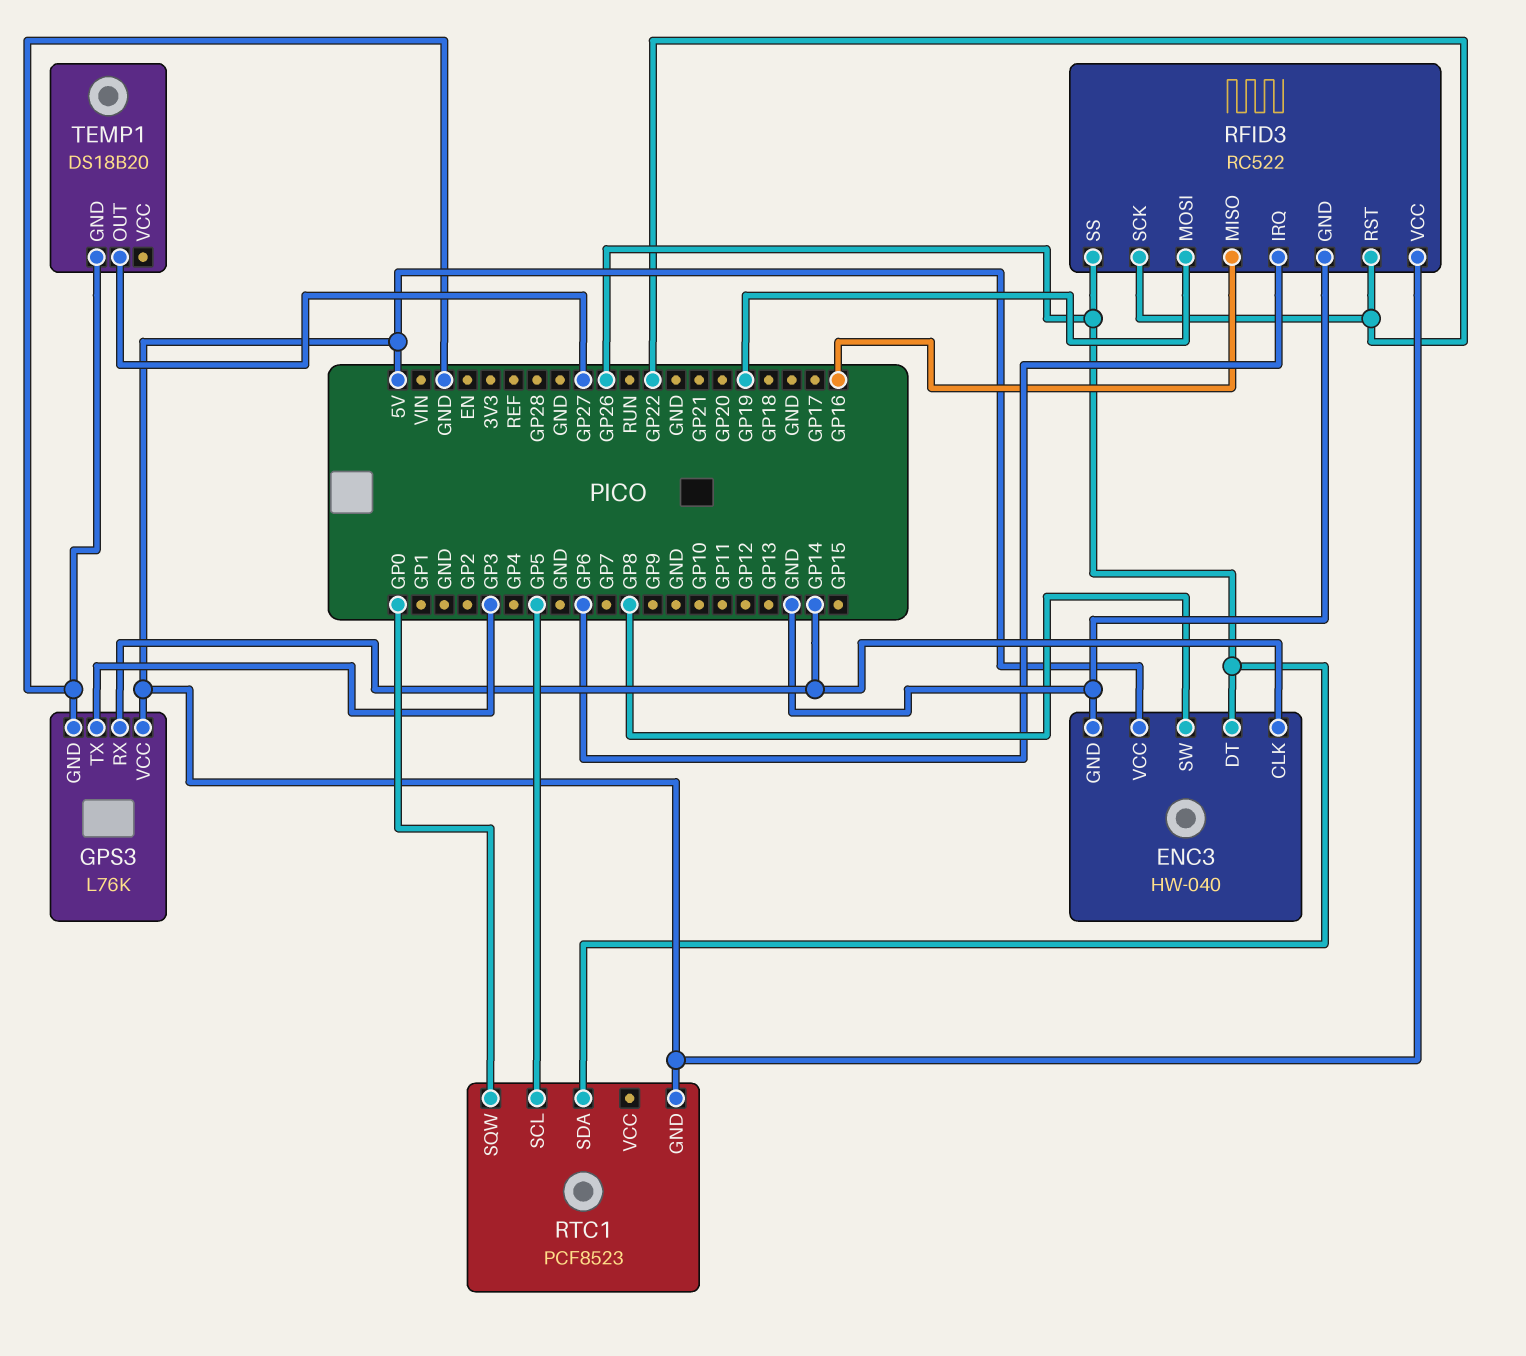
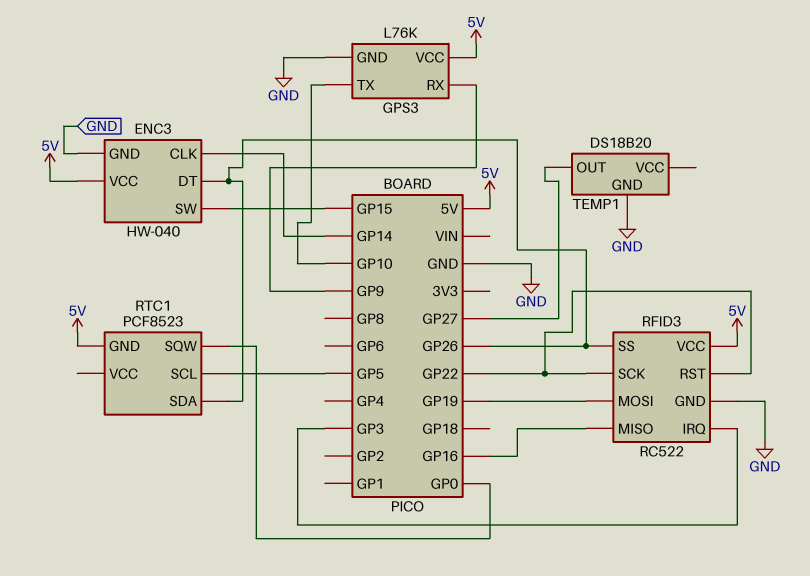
ENC3 pin SW: GP8 -> GP15
GPS3 pin RX: GP14 -> GP9
GPS3 pin TX: GP3 -> GP10
RFID3 pin IRQ: GP6 -> GP3

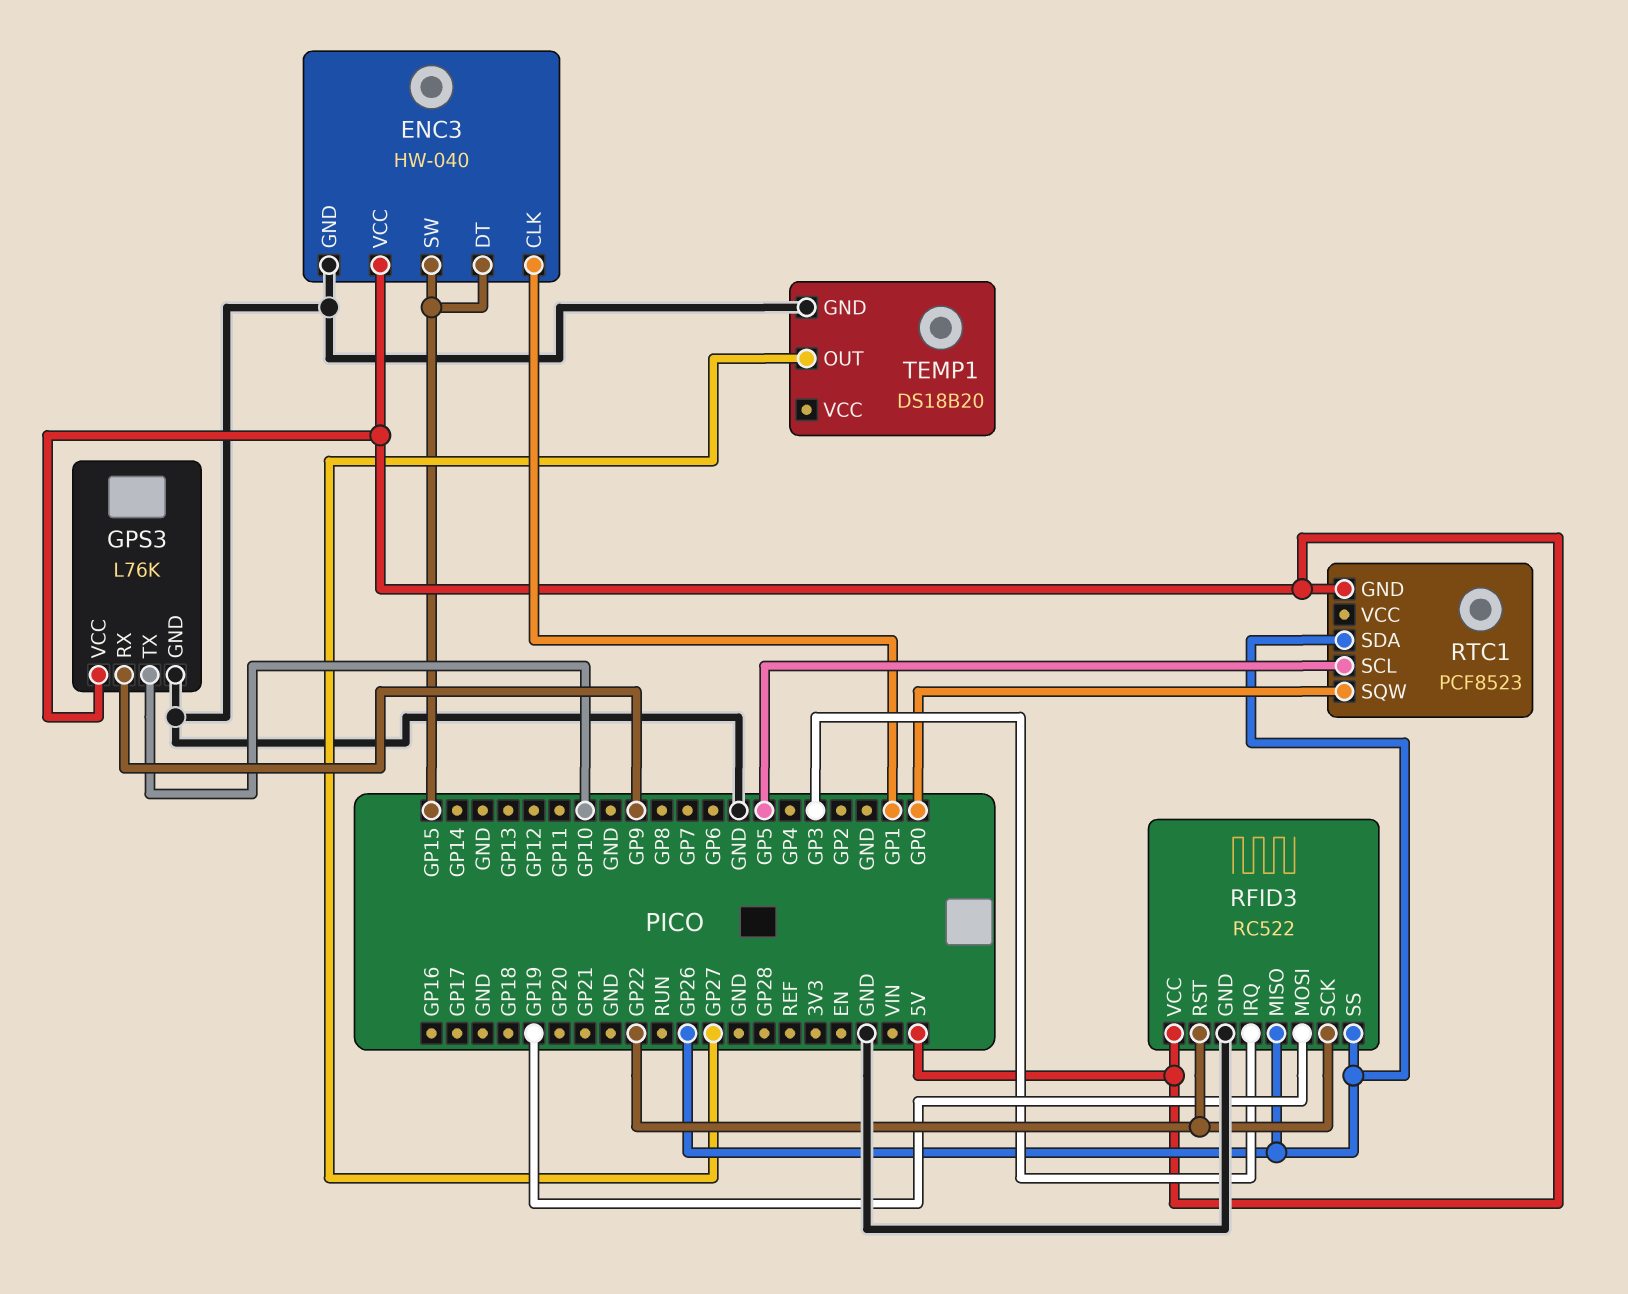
ENC3 pin CLK: GP14 -> GP1
ENC3 pin DT: GP26 -> GP15
RFID3 pin MISO: GP16 -> GP26

